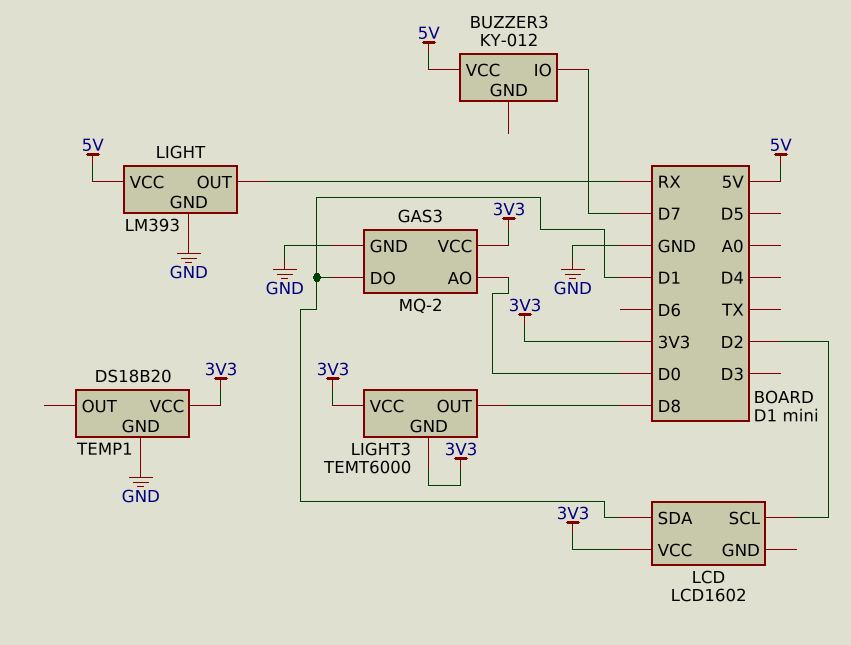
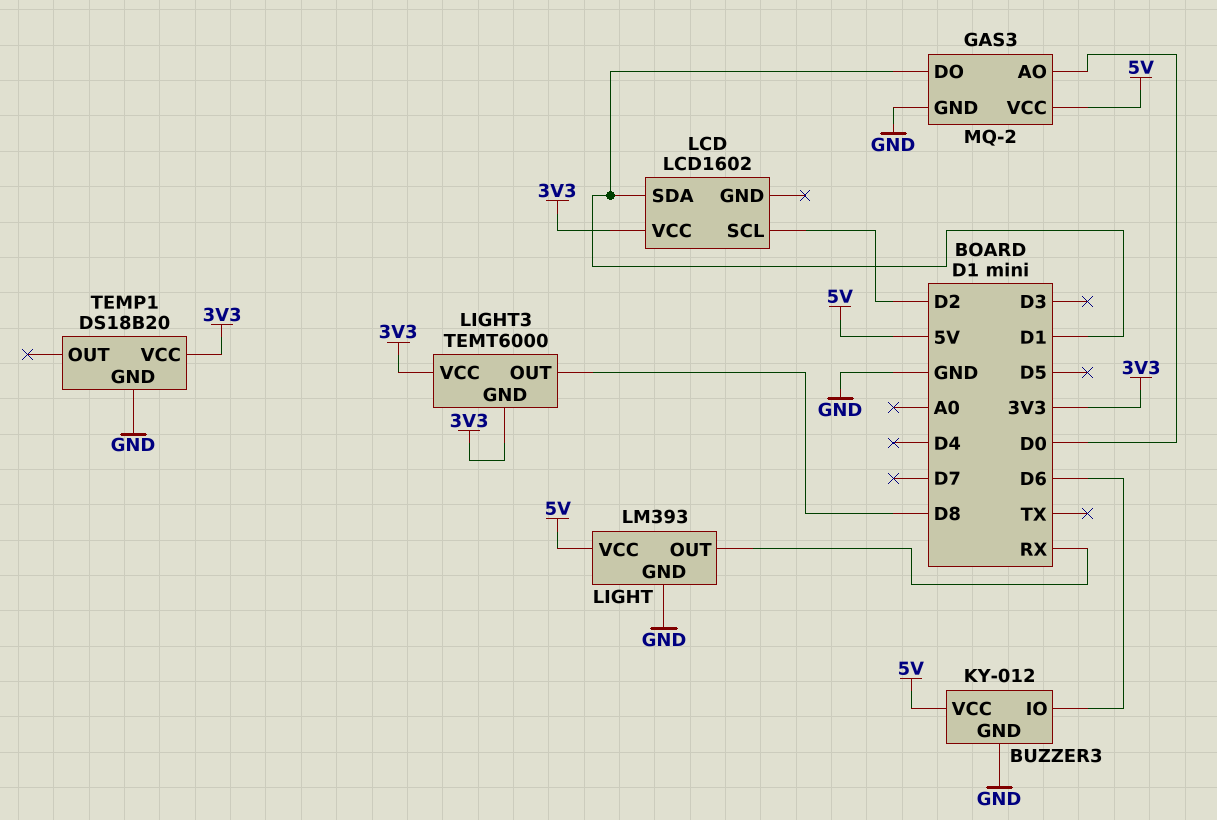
BUZZER3 pin GND: none -> GND
BUZZER3 pin IO: D7 -> D6
GAS3 pin VCC: 3V3 -> 5V

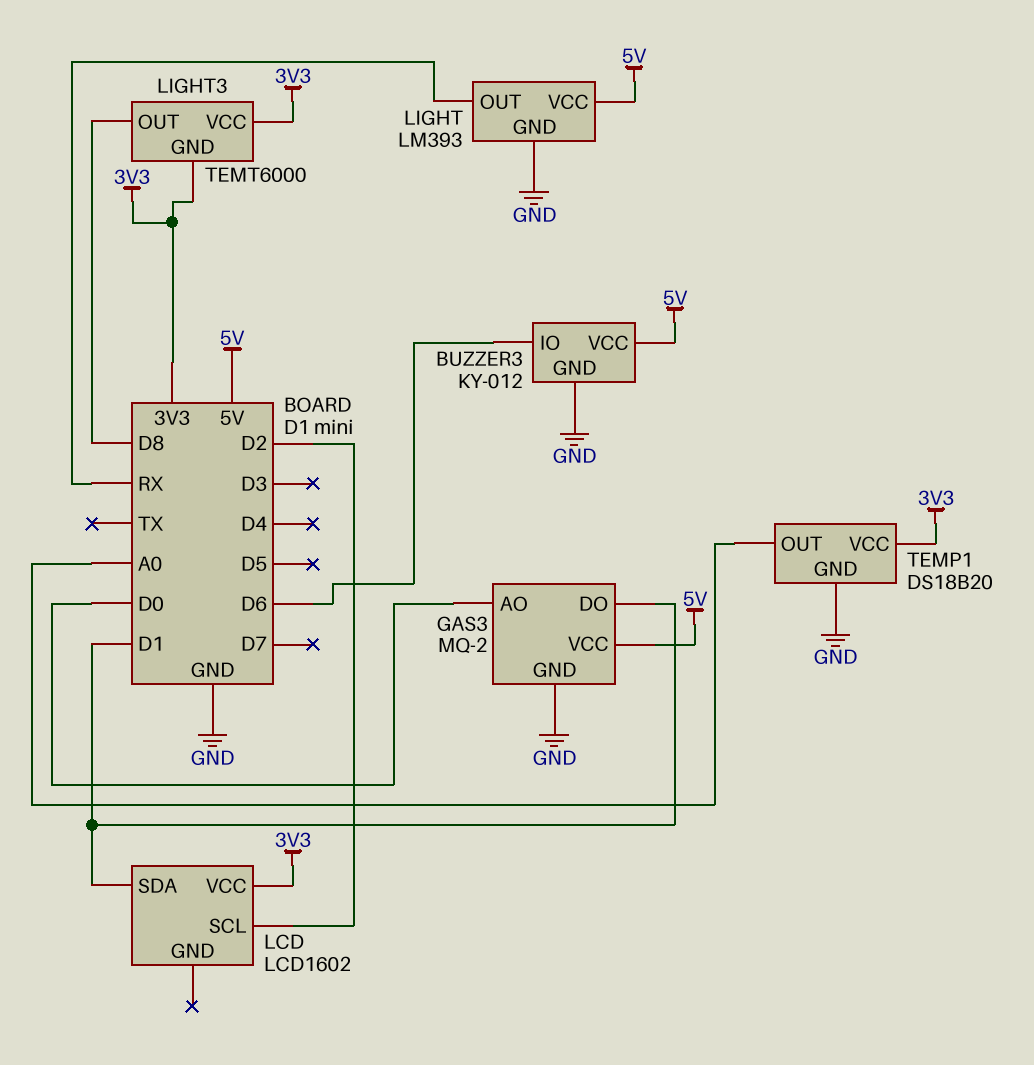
TEMP1 pin OUT: none -> A0

